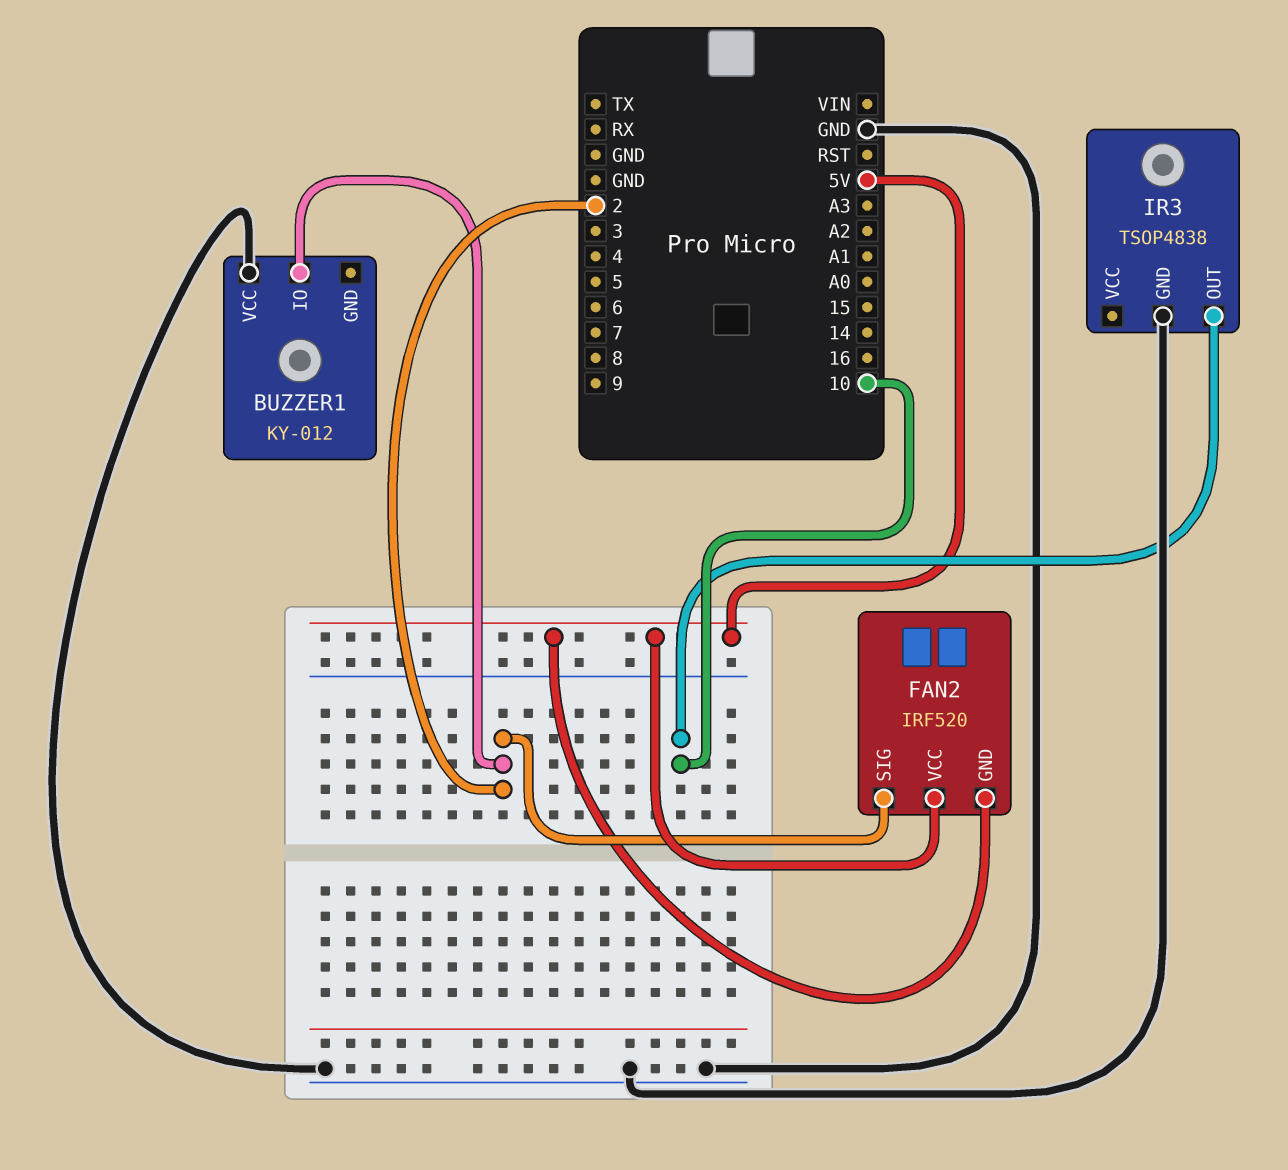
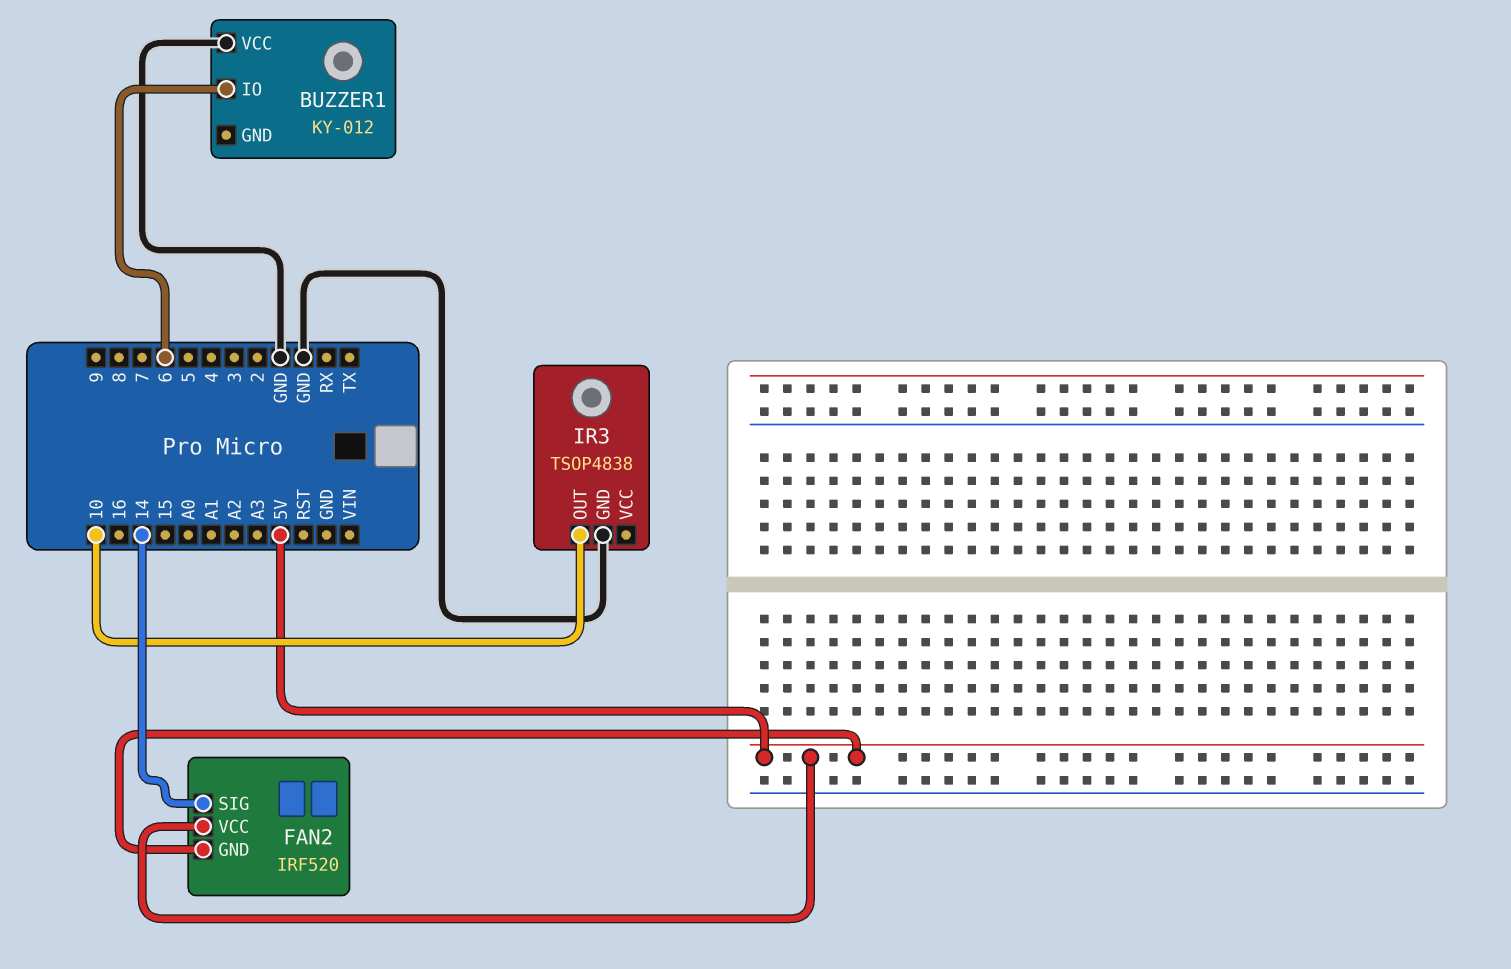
BUZZER1 pin IO: 2 -> 6
FAN2 pin SIG: 2 -> 14

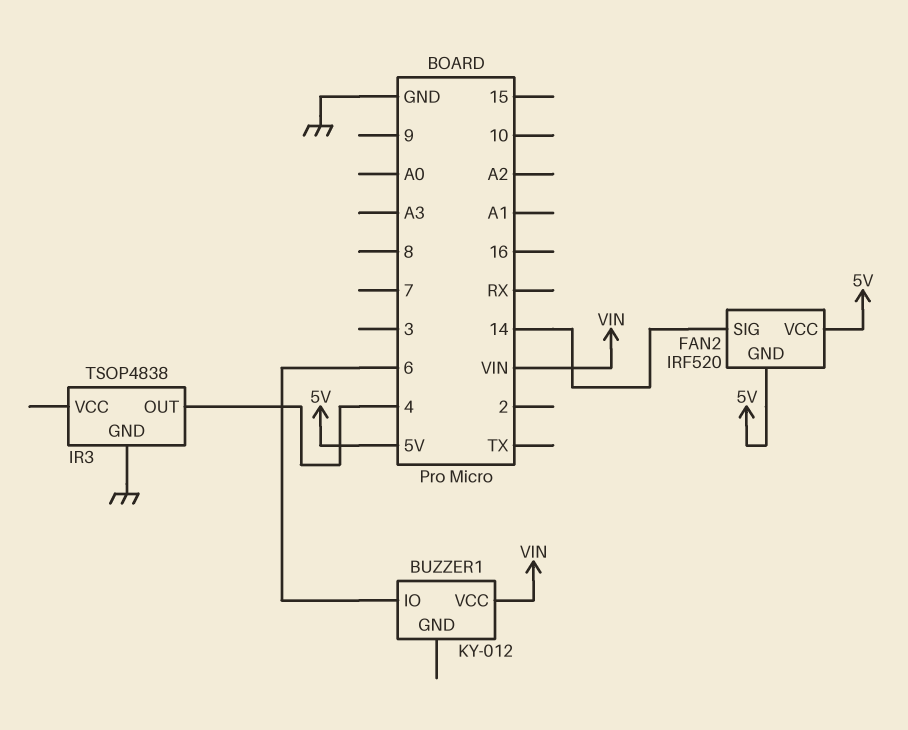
BUZZER1 pin VCC: GND -> VIN
IR3 pin OUT: 10 -> 4

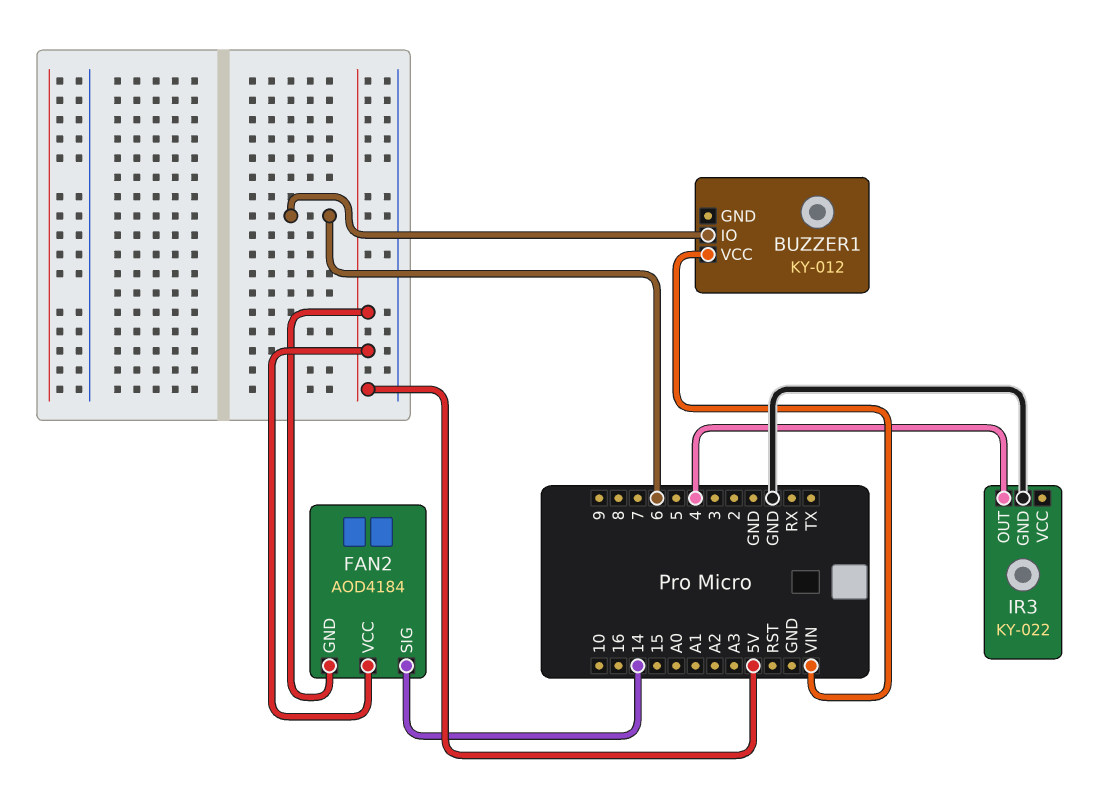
FAN2: IRF520 -> AOD4184
IR3: TSOP4838 -> KY-022

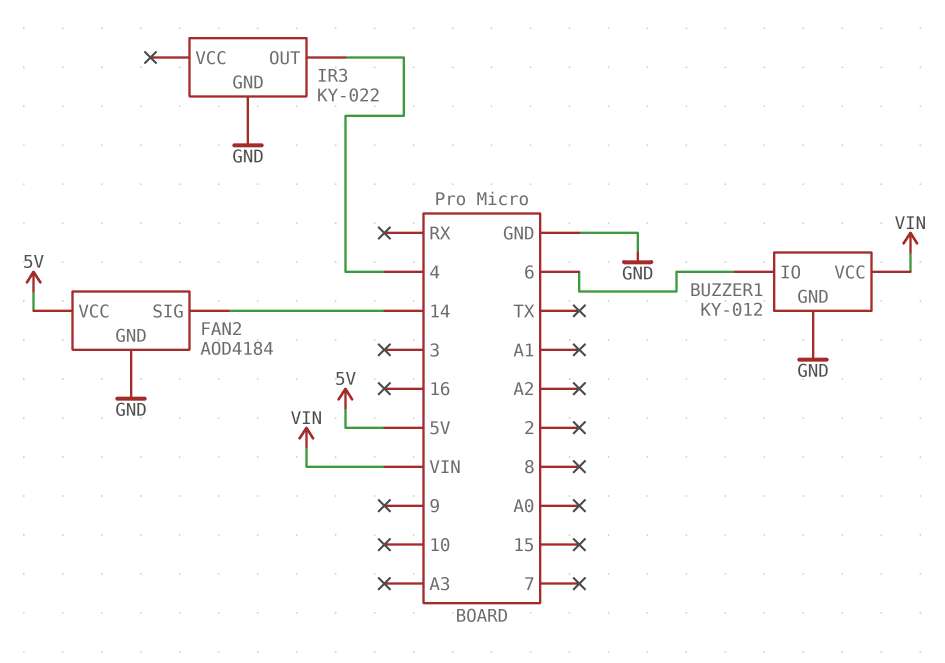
BUZZER1 pin GND: none -> GND
FAN2 pin GND: 5V -> GND

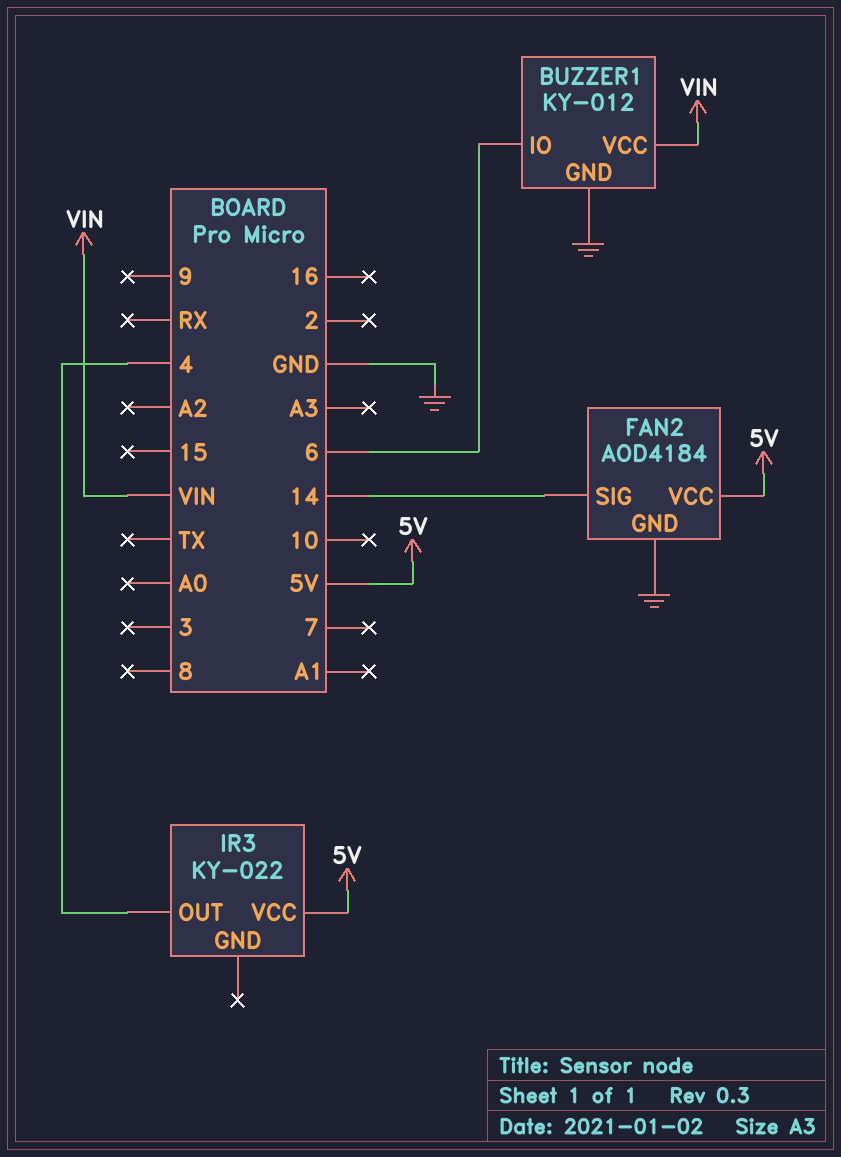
IR3 pin GND: GND -> none
IR3 pin VCC: none -> 5V

